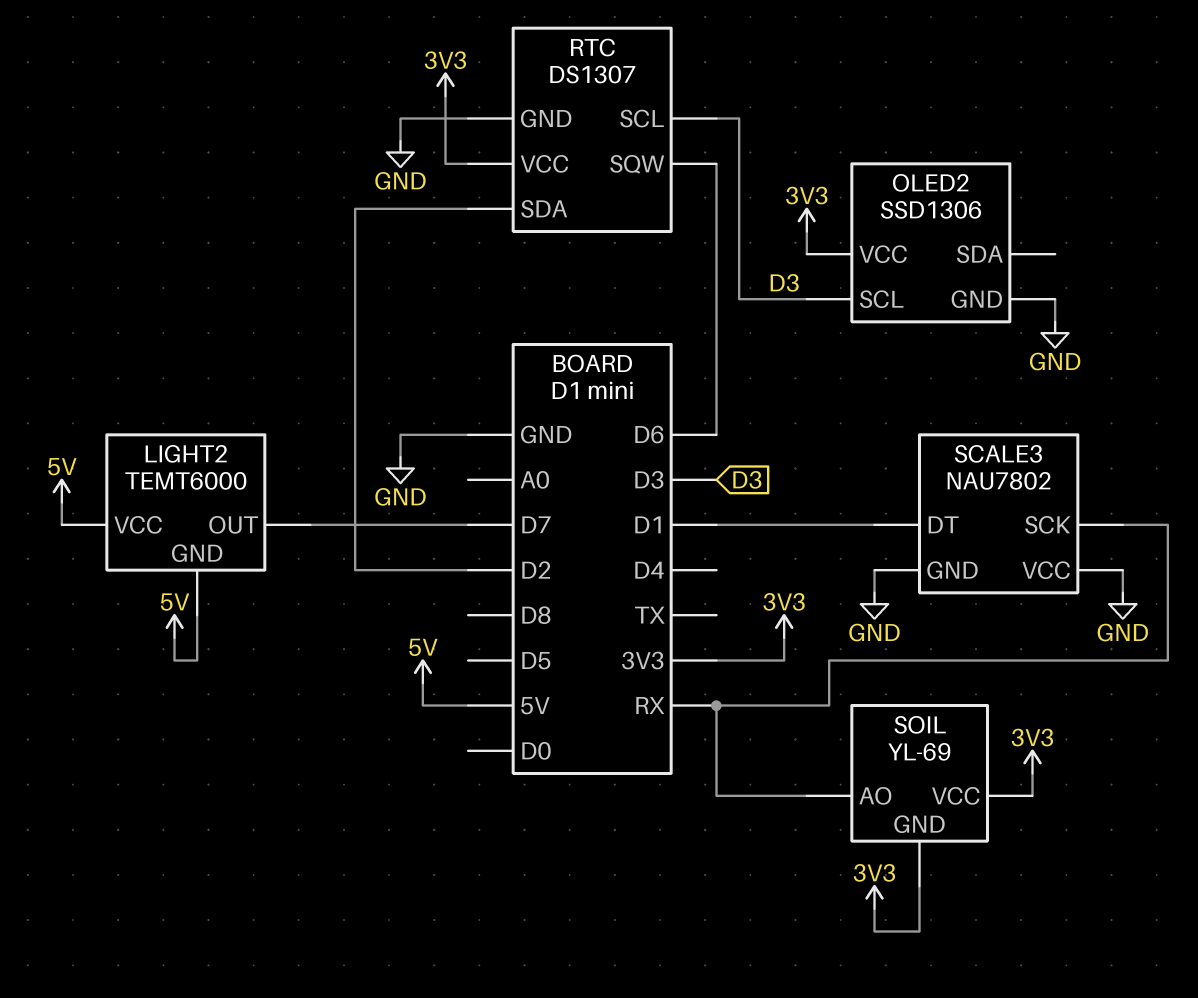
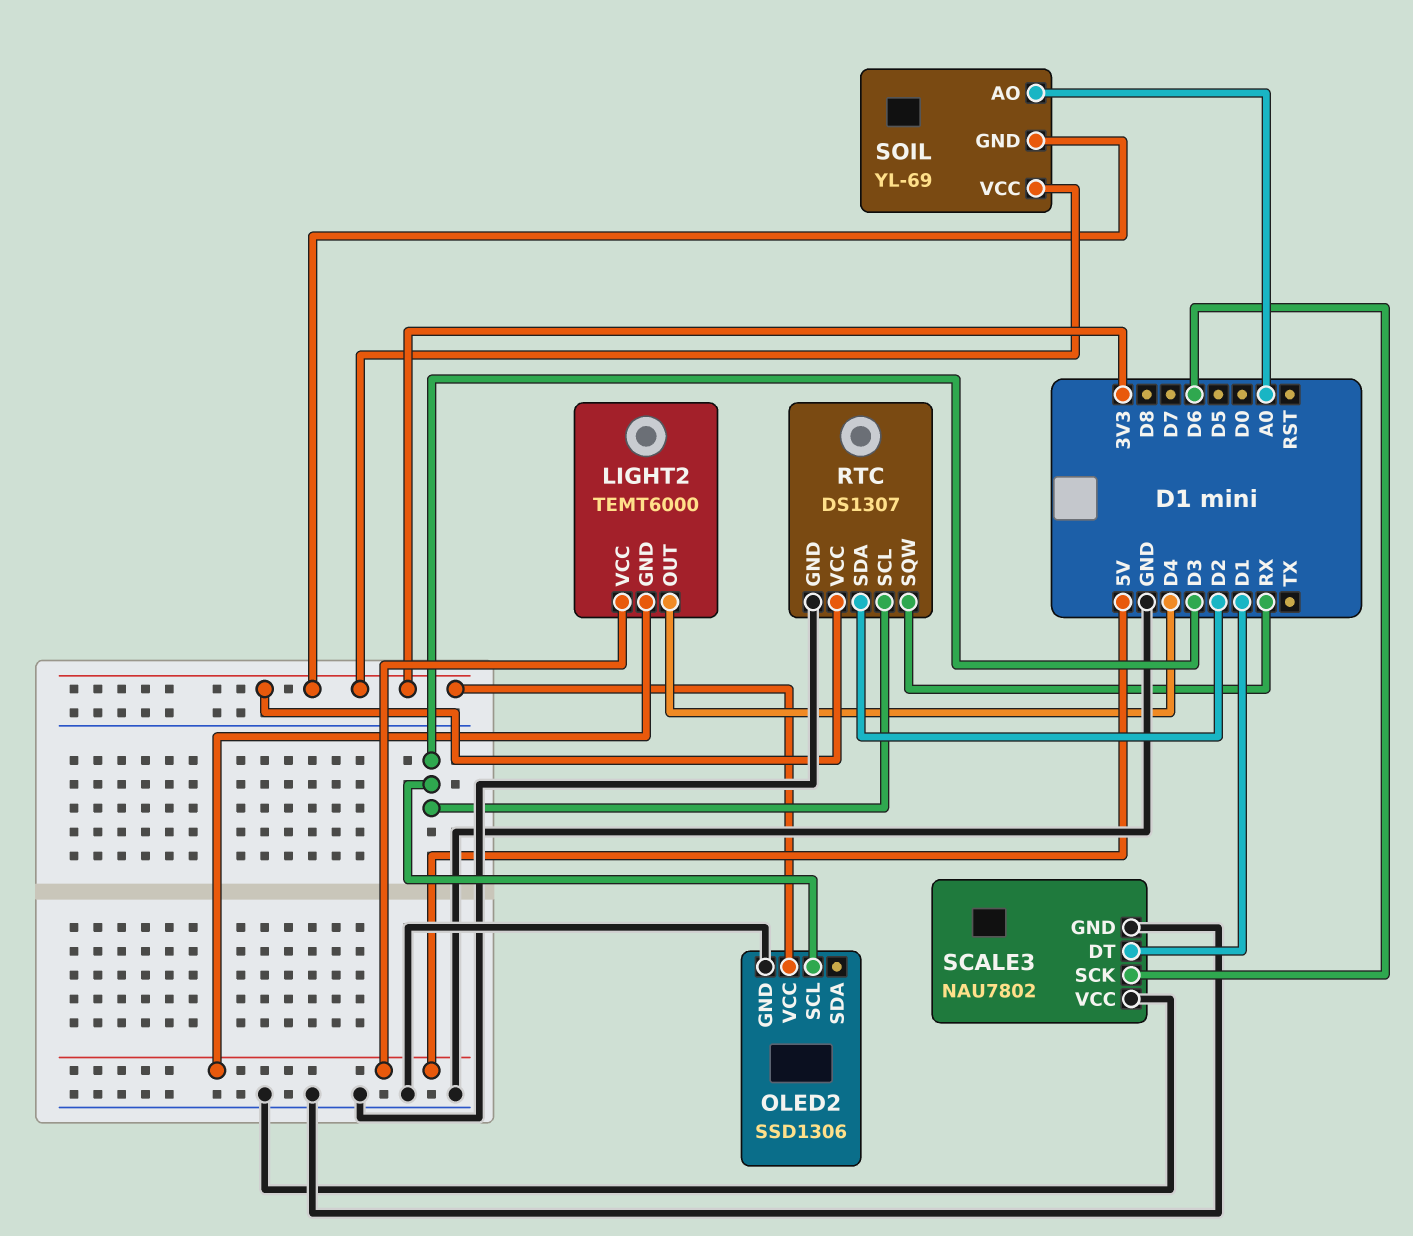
LIGHT2 pin OUT: D7 -> D4
RTC pin SQW: D6 -> RX
SCALE3 pin SCK: RX -> D6
SOIL pin AO: RX -> A0

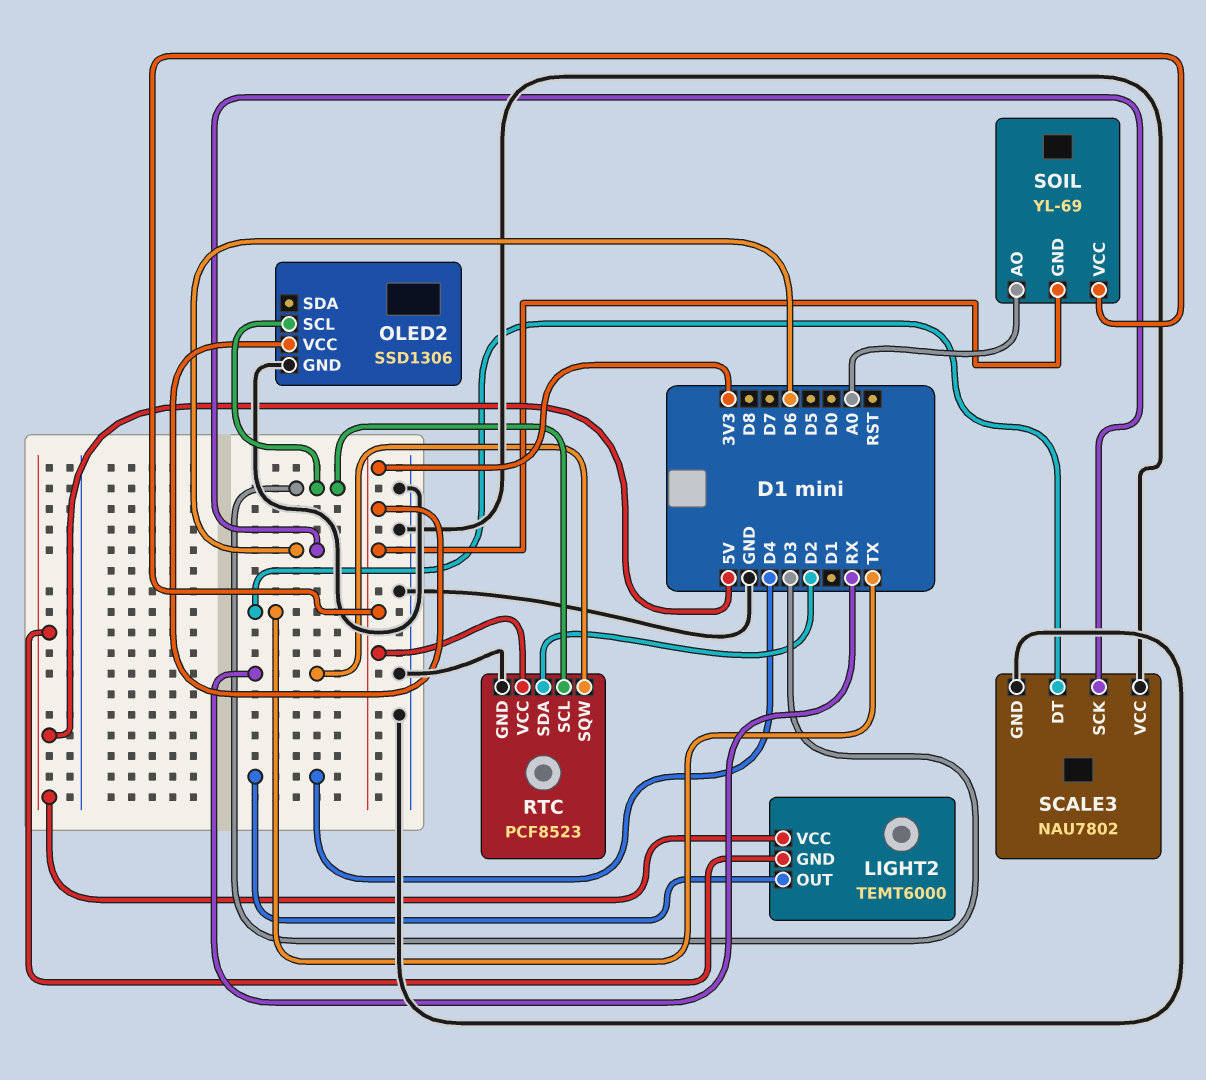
RTC: DS1307 -> PCF8523
SCALE3 pin DT: D1 -> TX

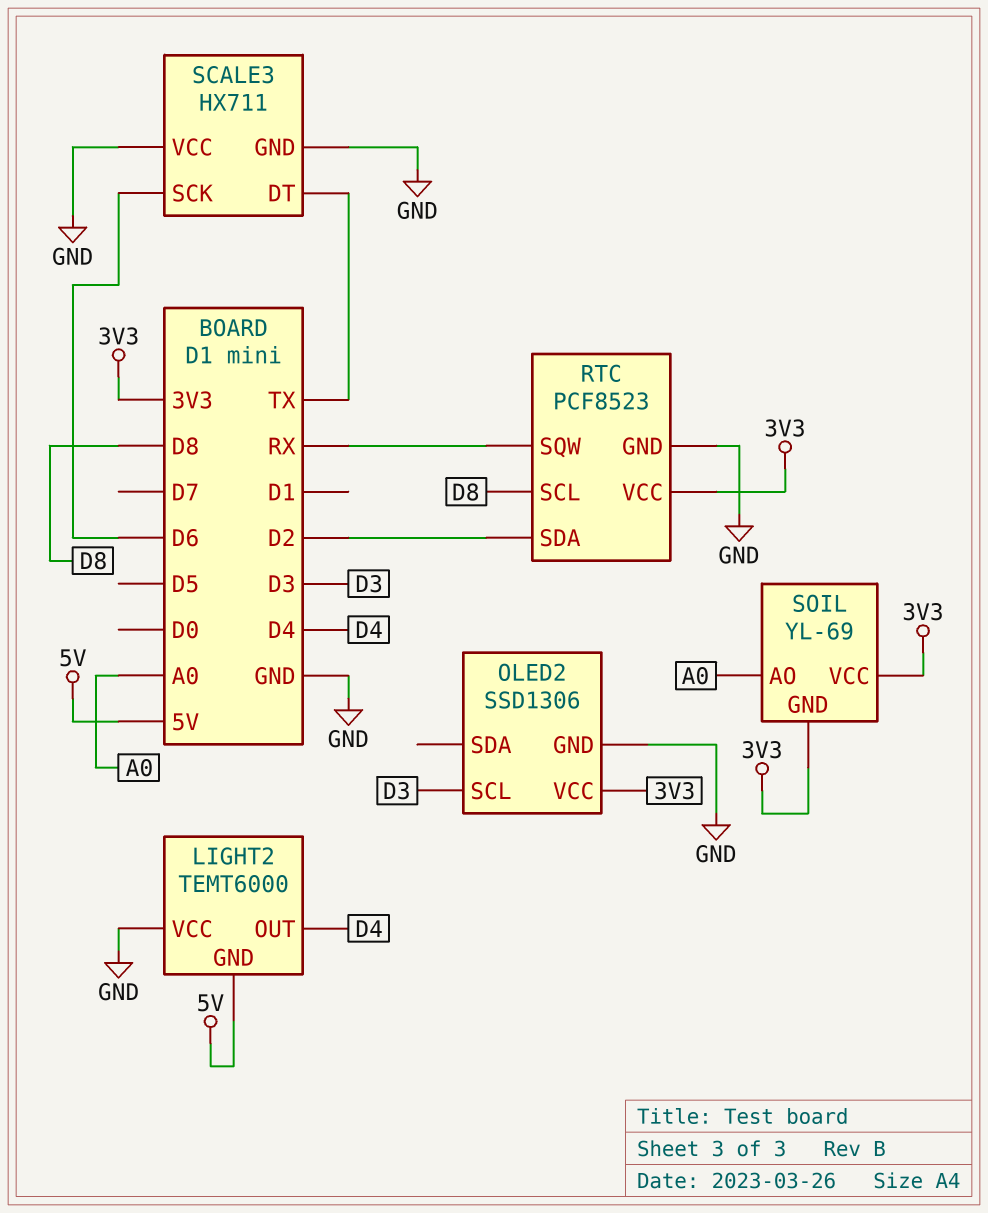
LIGHT2 pin VCC: 5V -> GND
RTC pin SCL: D3 -> D8
SCALE3: NAU7802 -> HX711

